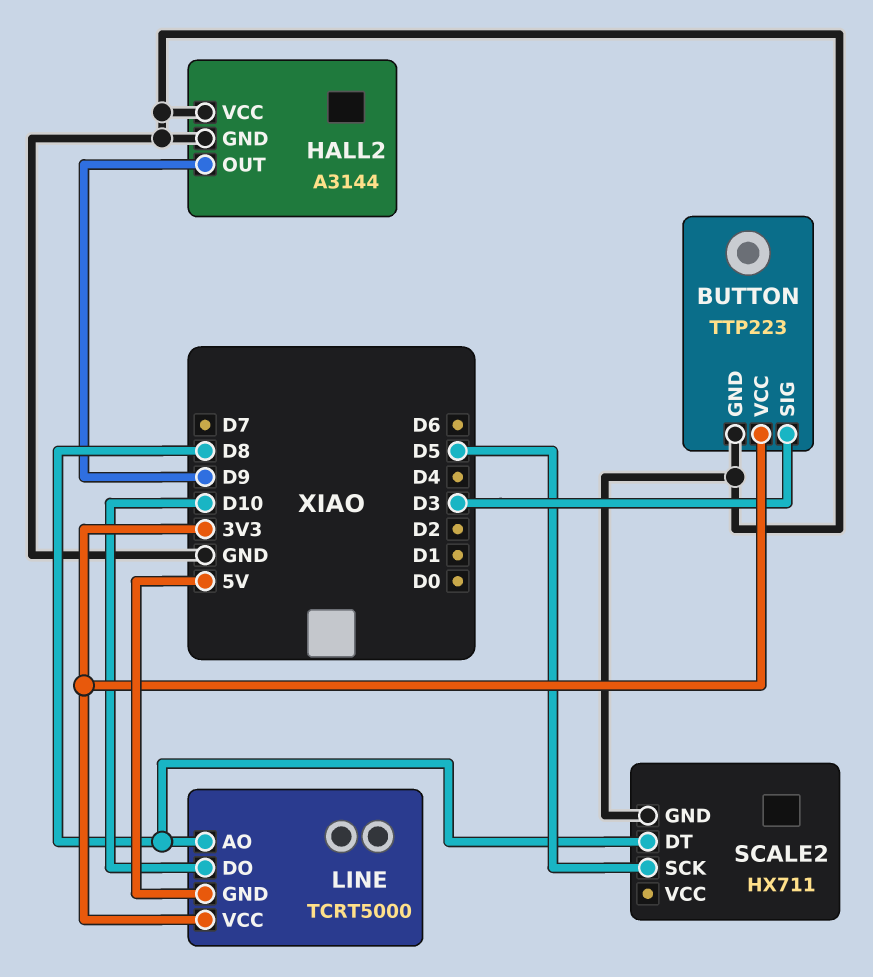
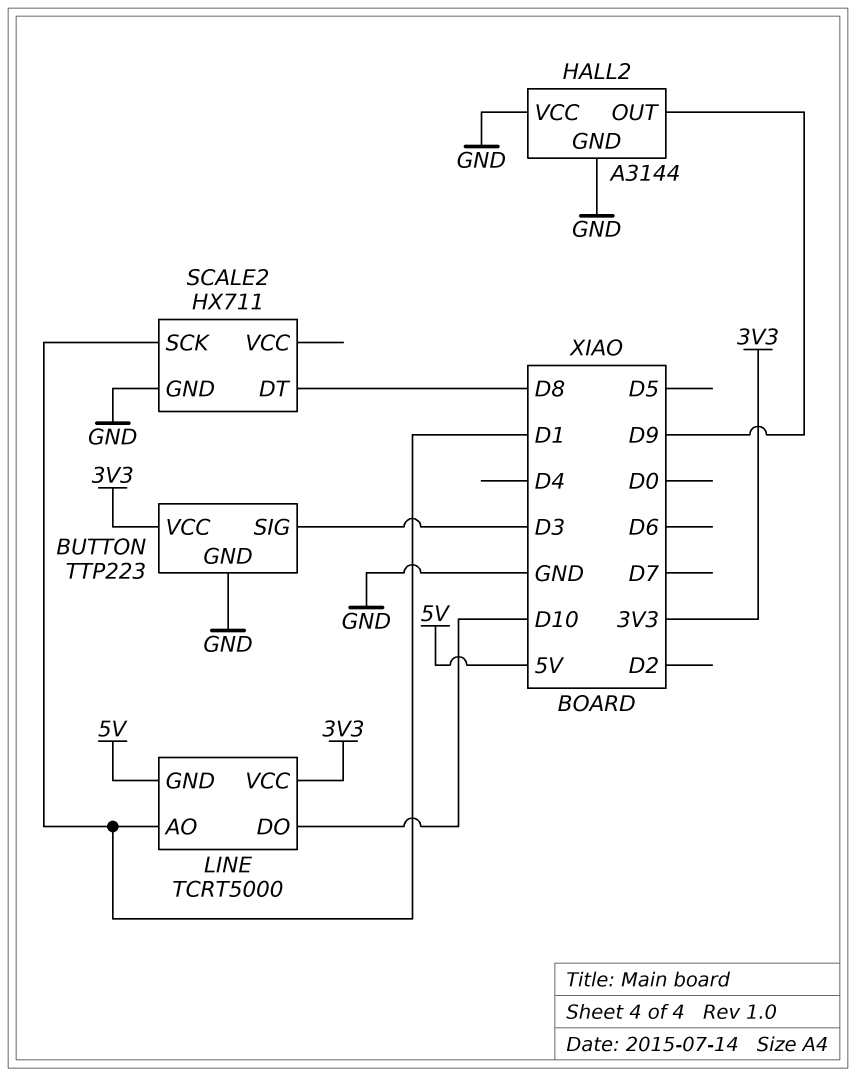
LINE pin AO: D8 -> D1
SCALE2 pin SCK: D5 -> D1

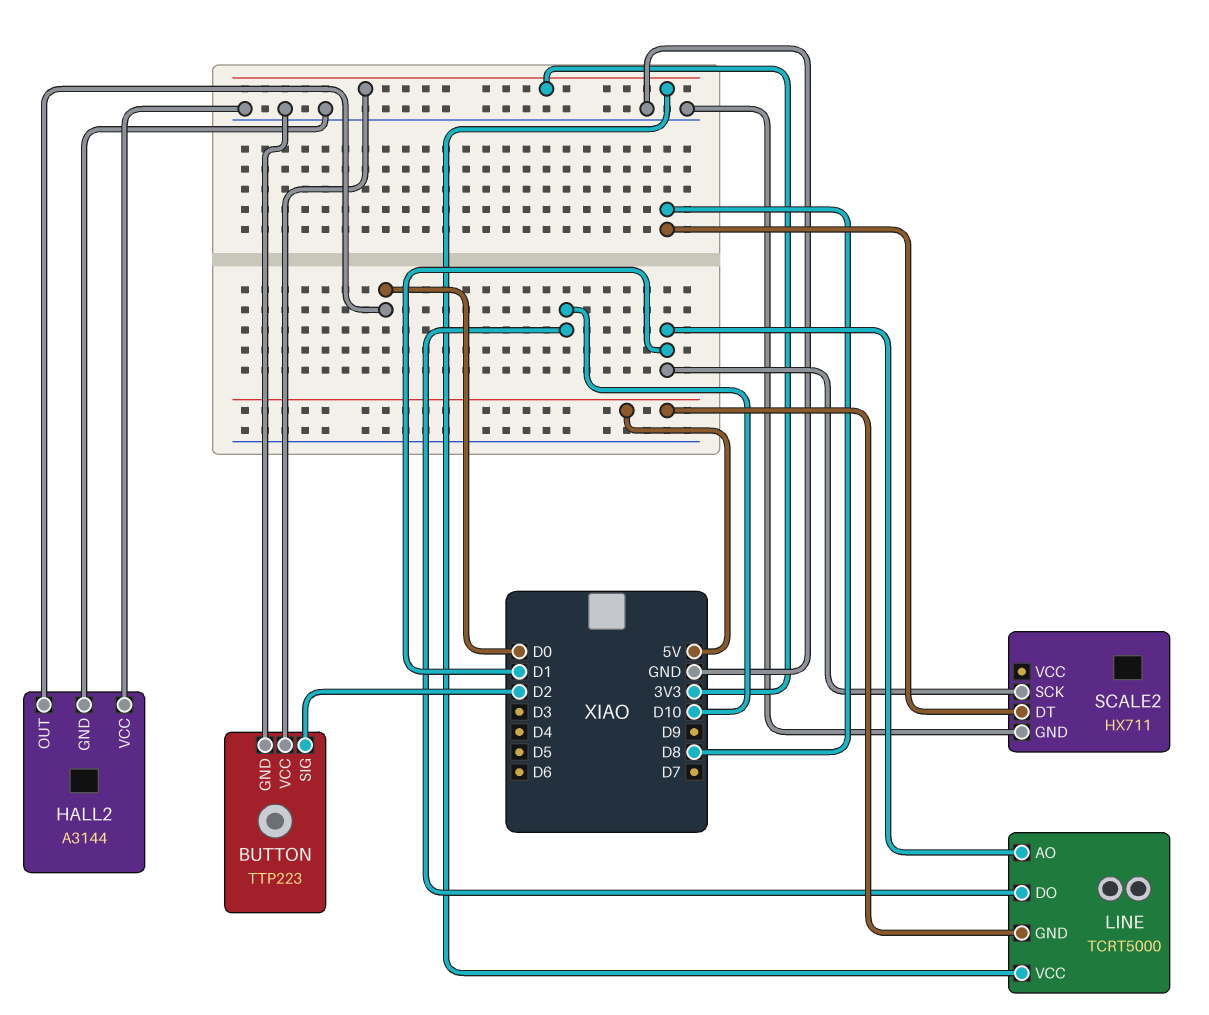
BUTTON pin SIG: D3 -> D2
HALL2 pin OUT: D9 -> D0

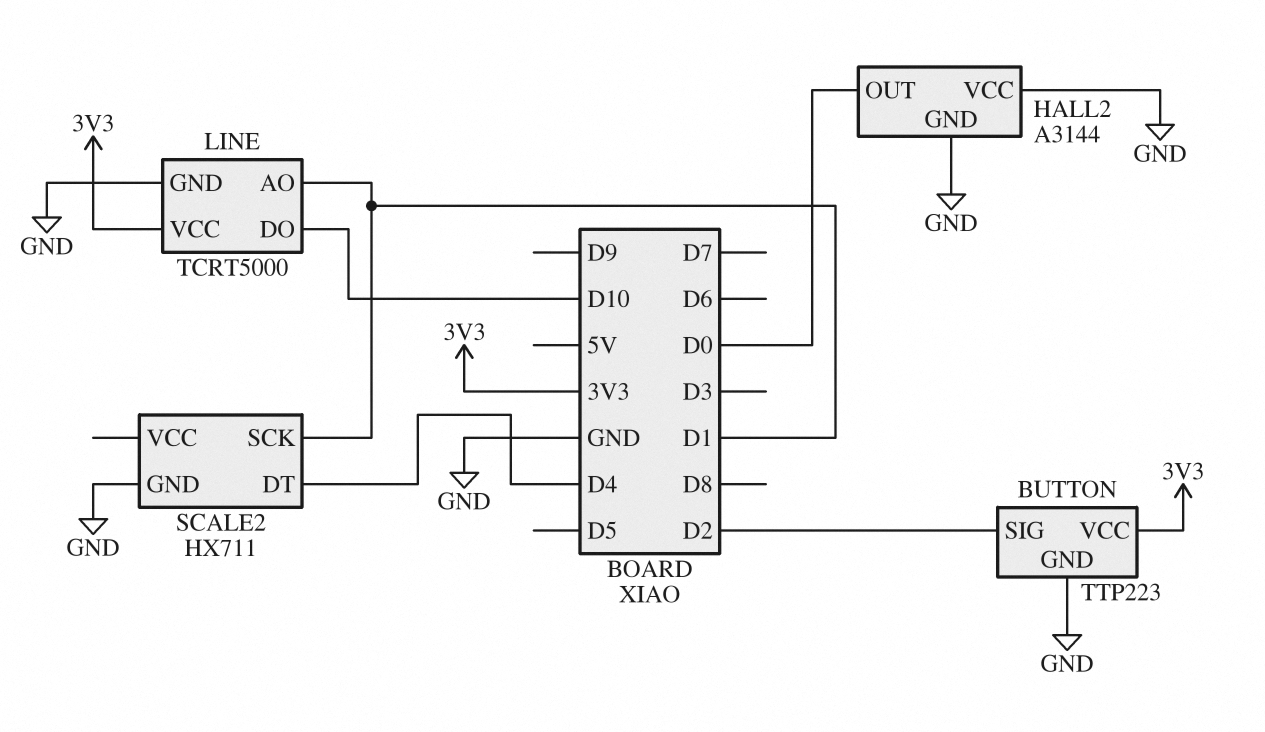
LINE pin GND: 5V -> GND
SCALE2 pin DT: D8 -> D4

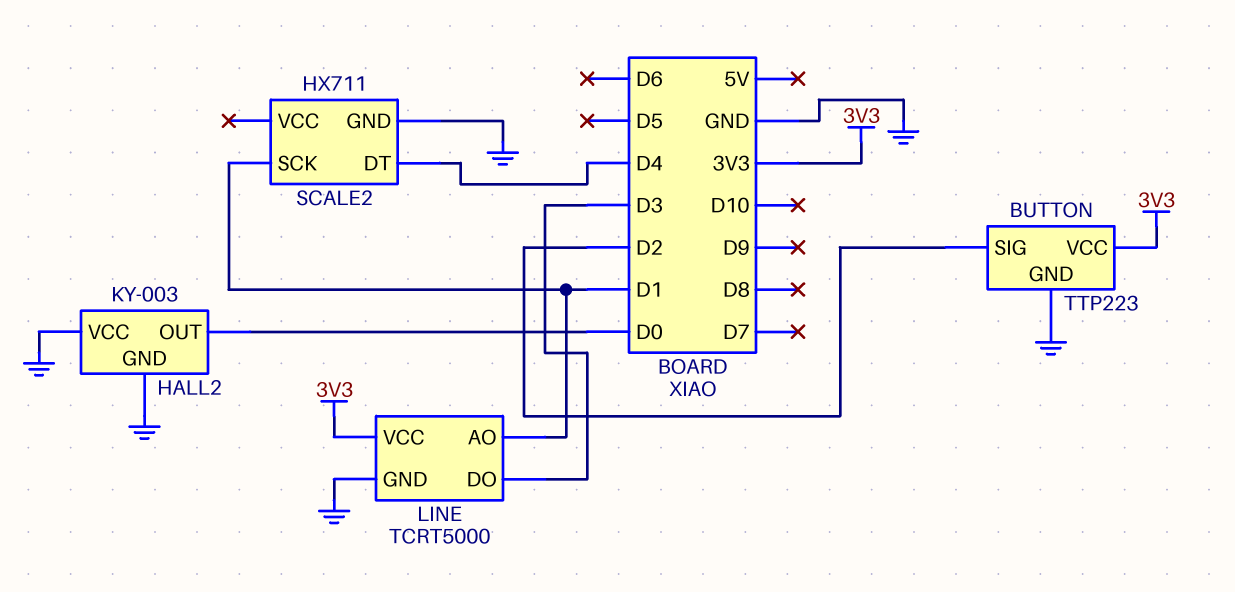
HALL2: A3144 -> KY-003
LINE pin DO: D10 -> D3

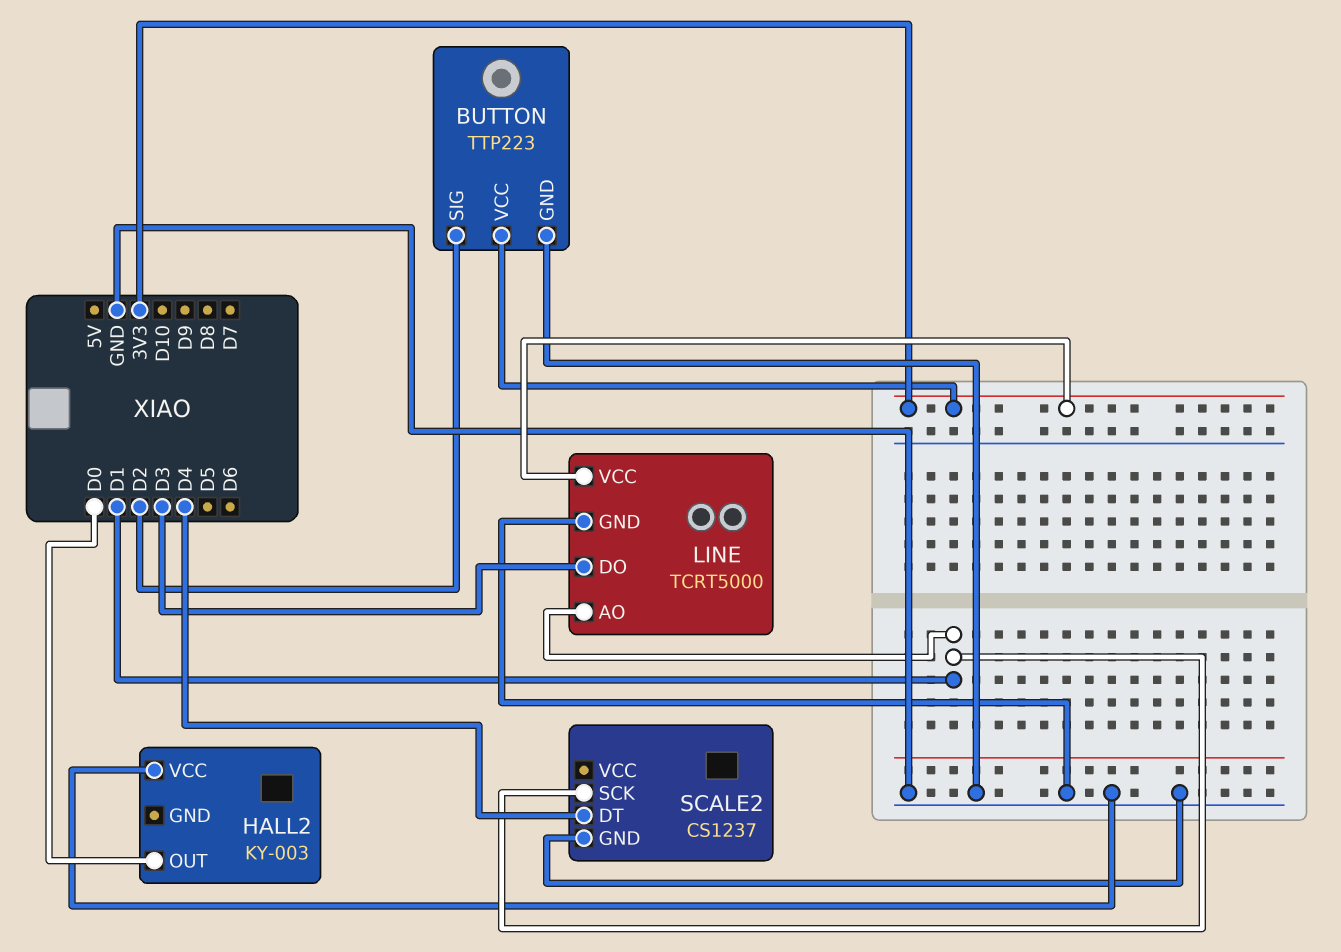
HALL2 pin GND: GND -> none
SCALE2: HX711 -> CS1237

